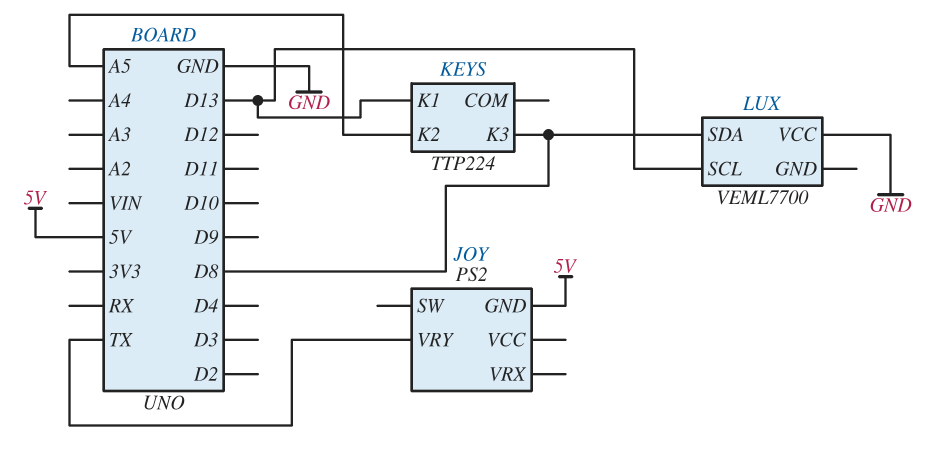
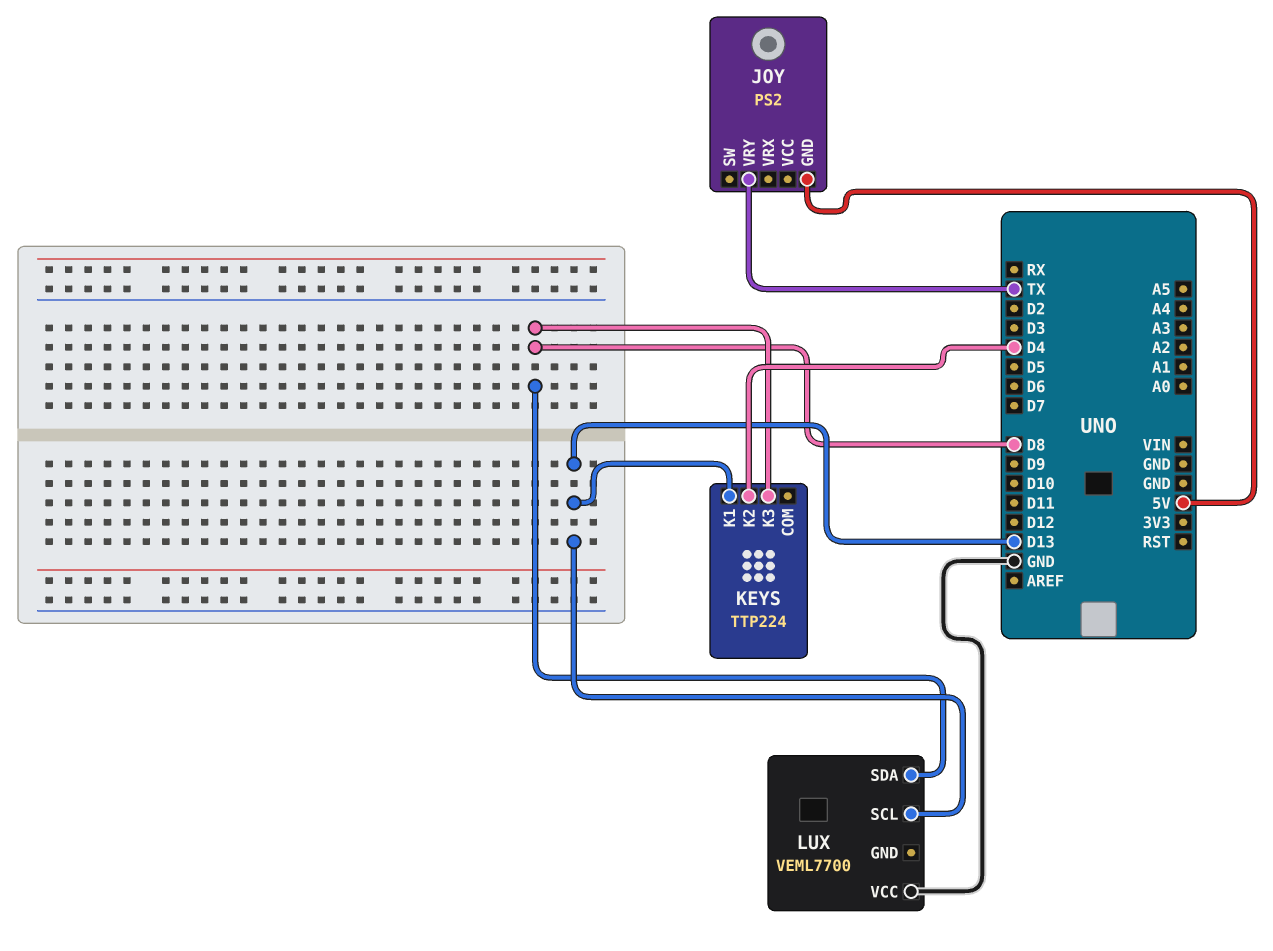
KEYS pin K2: A5 -> D4

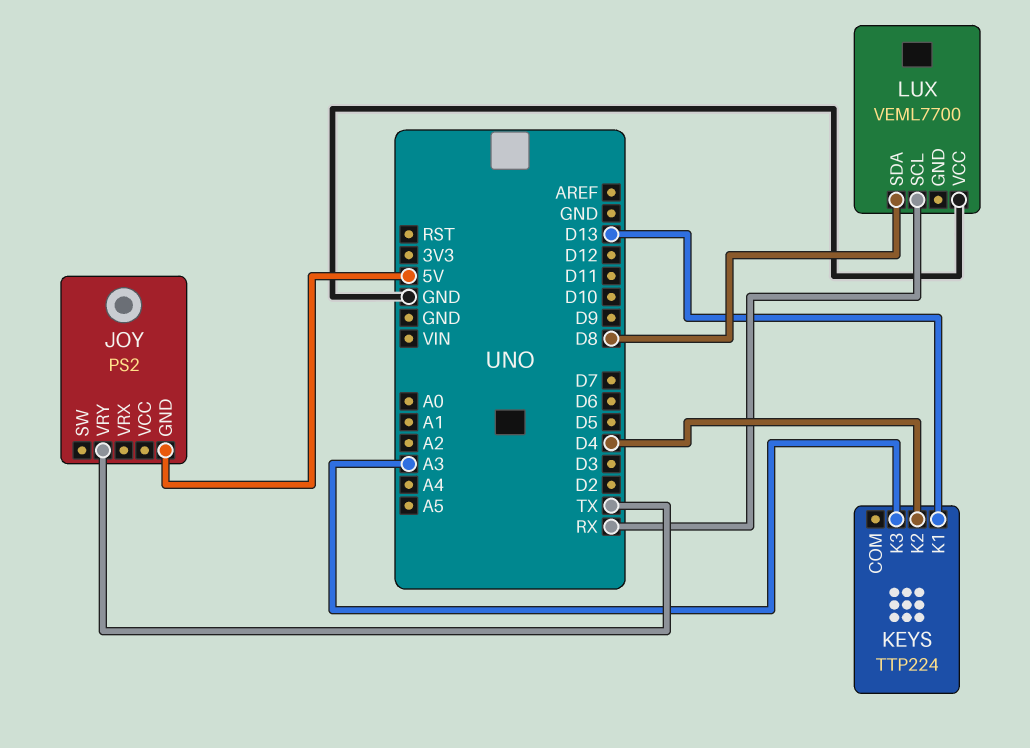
KEYS pin K3: D8 -> A3
LUX pin SCL: D13 -> RX

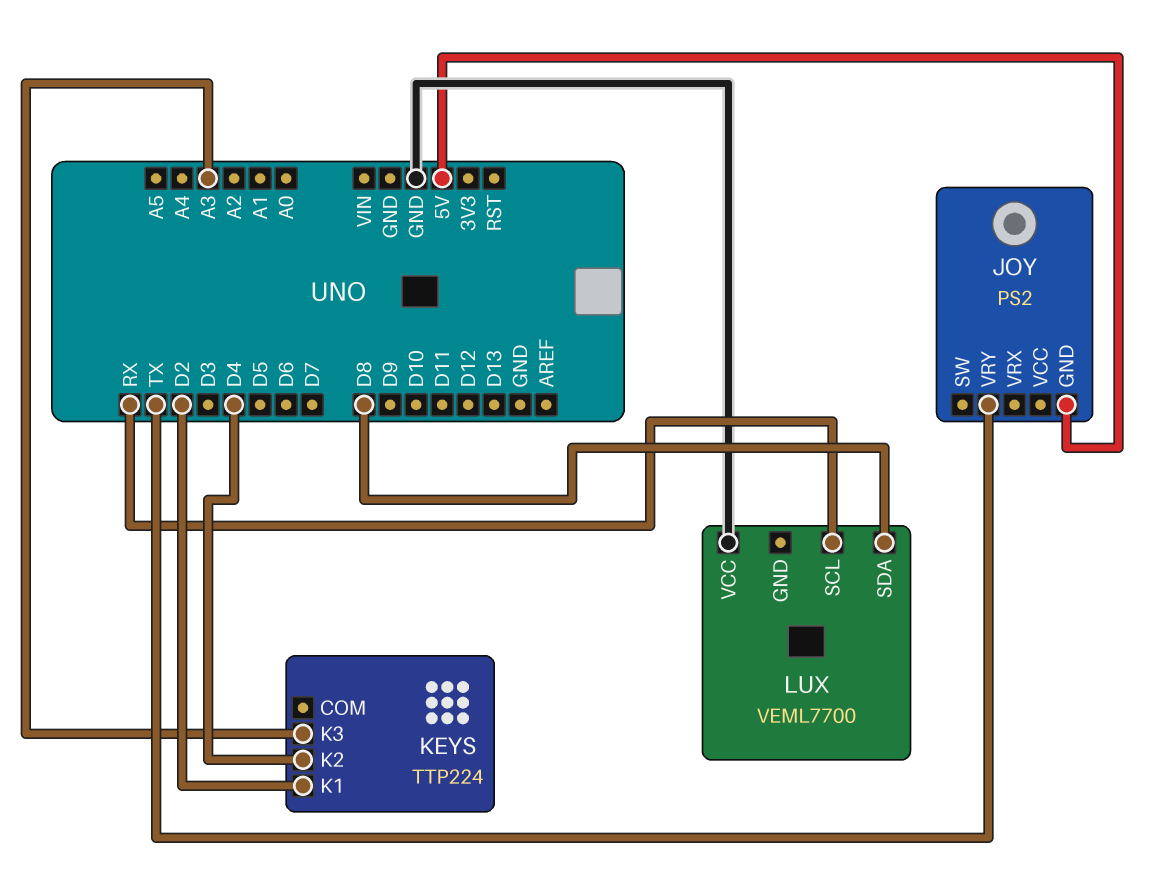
KEYS pin K1: D13 -> D2

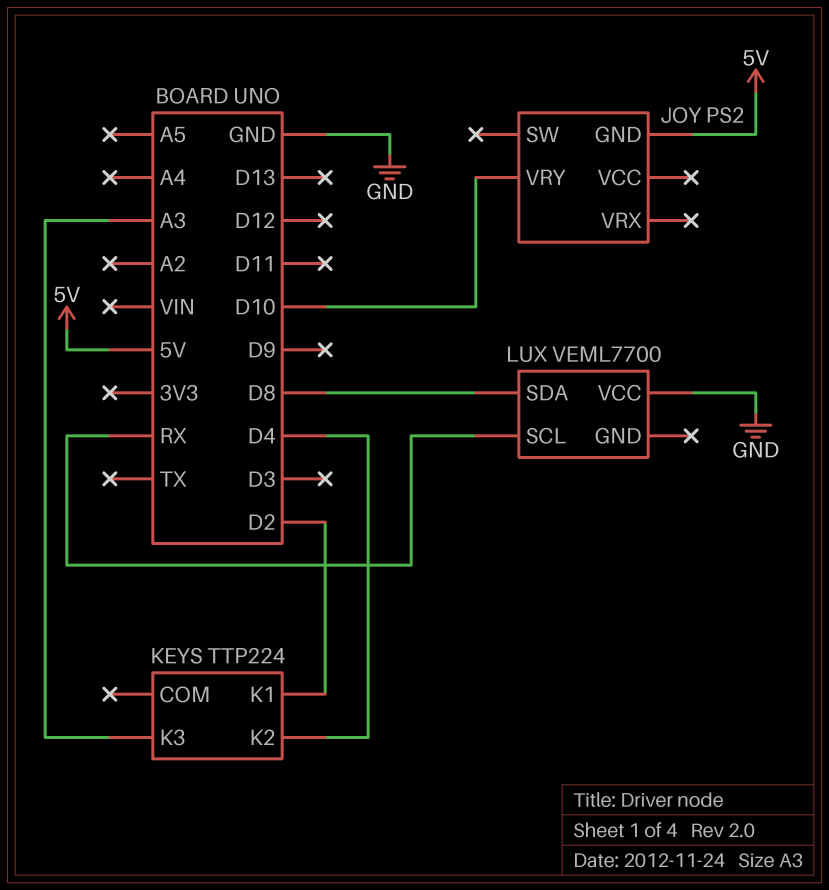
JOY pin VRY: TX -> D10

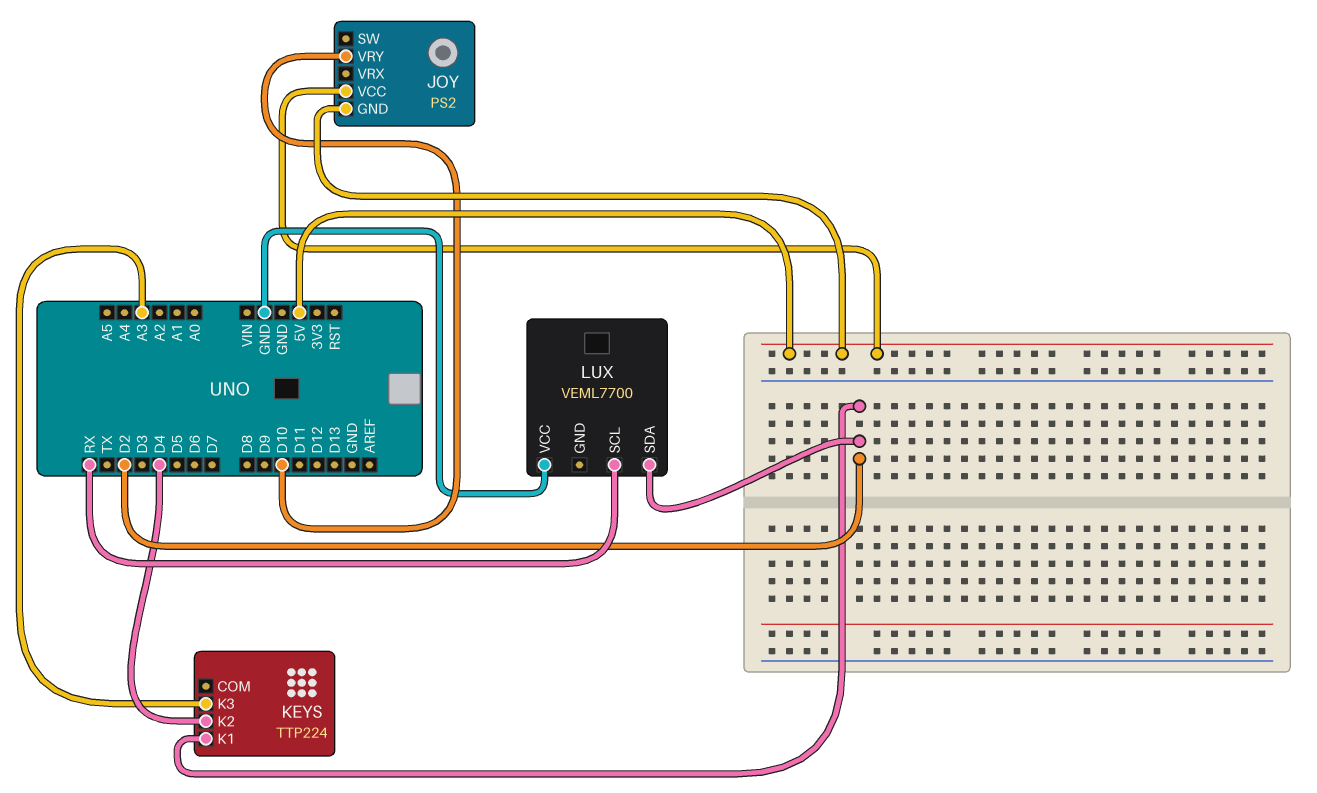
JOY pin VCC: none -> 5V
LUX pin SDA: D8 -> D2

